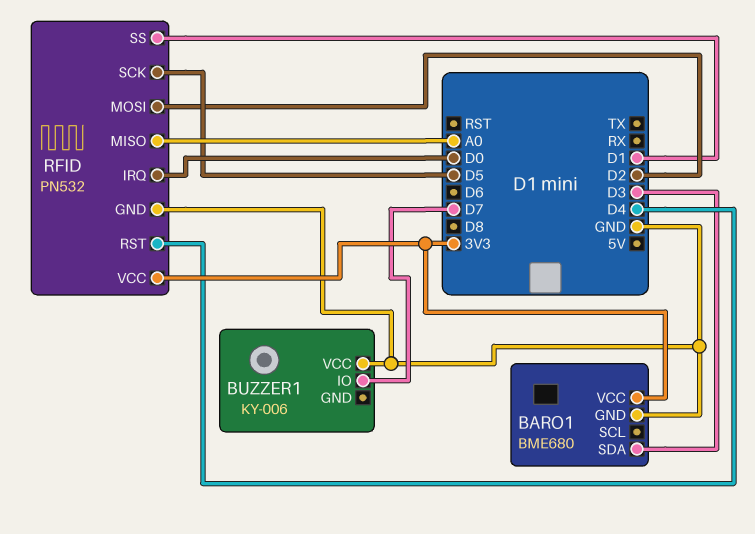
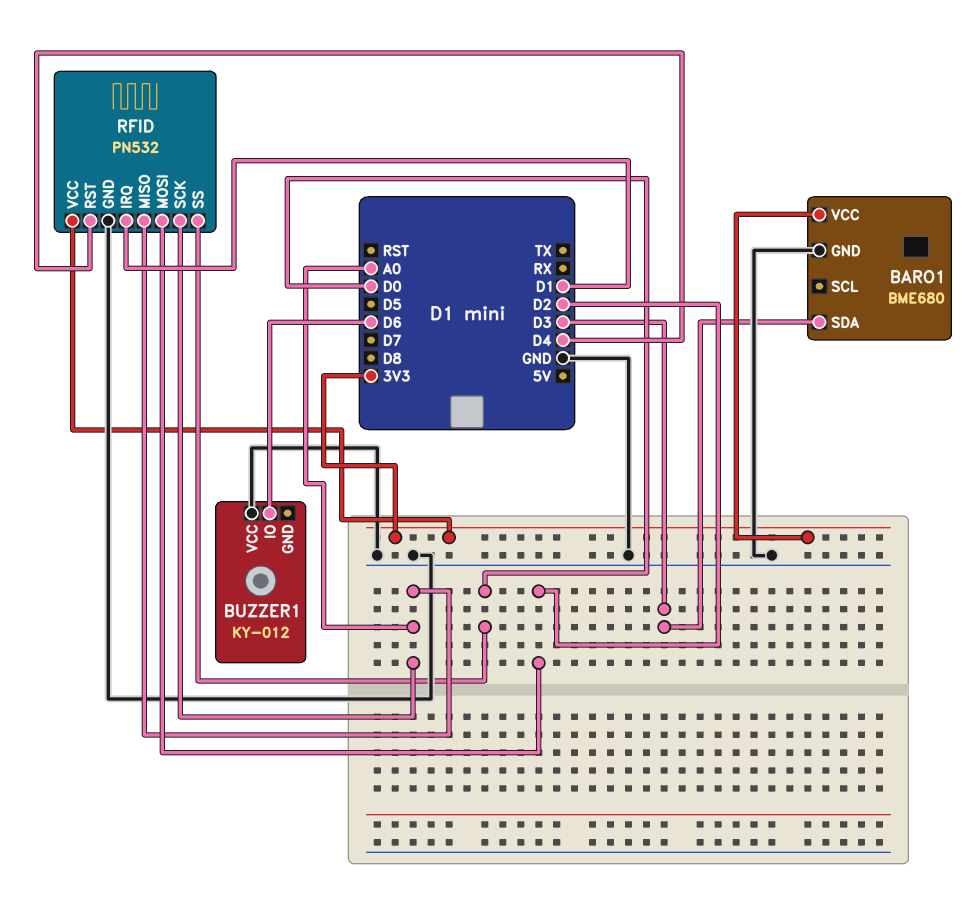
BUZZER1: KY-006 -> KY-012
BUZZER1 pin IO: D7 -> D6
RFID pin IRQ: D0 -> D1
RFID pin SCK: D5 -> A0
RFID pin SS: D1 -> D0

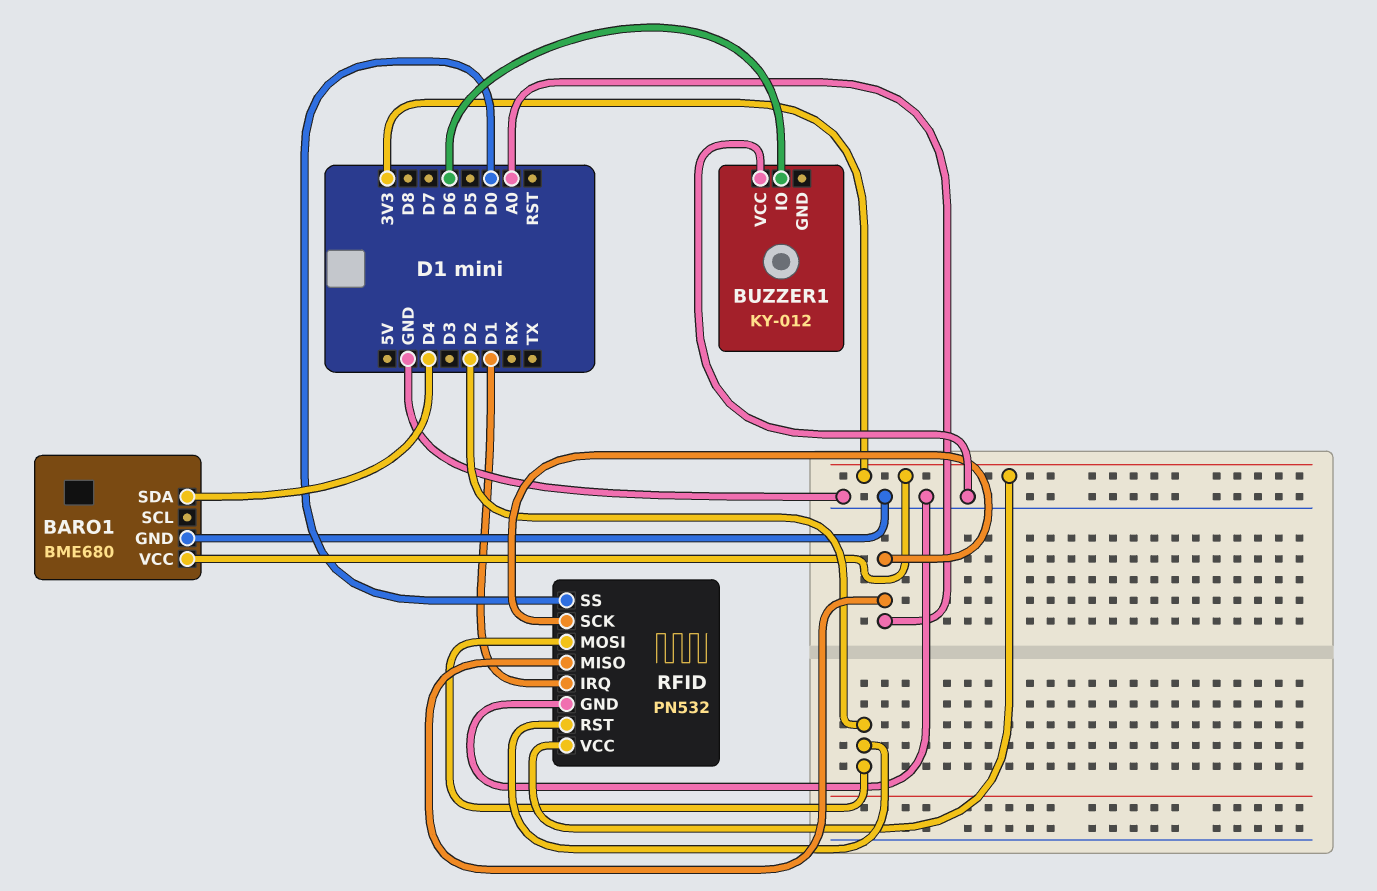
BARO1 pin SDA: D3 -> D4
RFID pin RST: D4 -> D2

